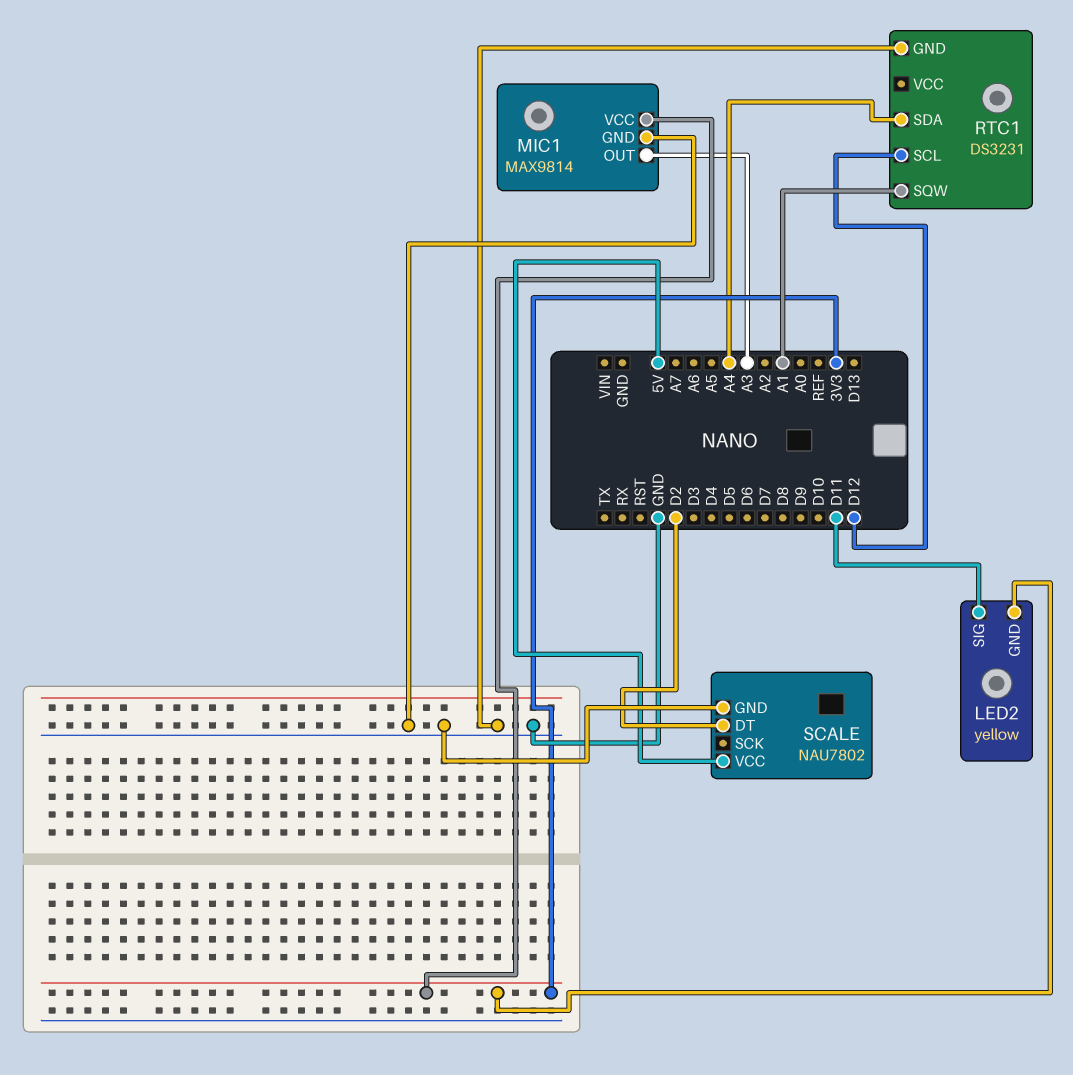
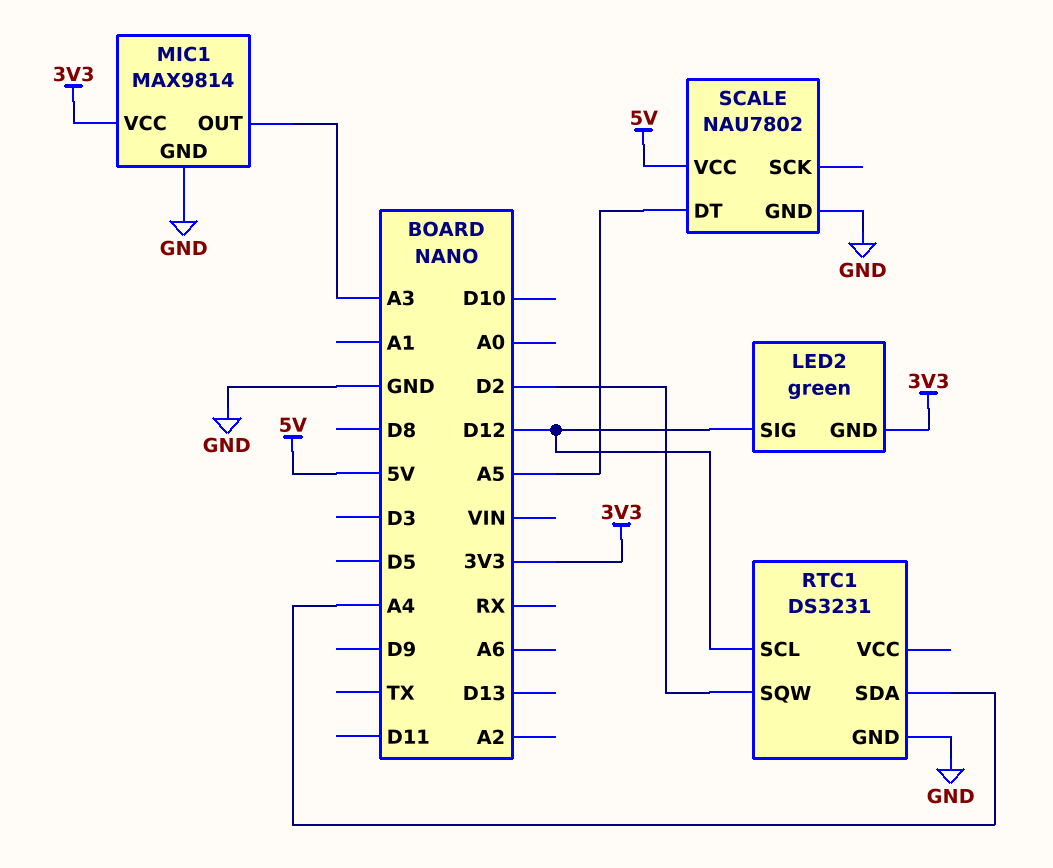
LED2: yellow -> green
LED2 pin SIG: D11 -> D12
RTC1 pin SQW: A1 -> D2
SCALE pin DT: D2 -> A5

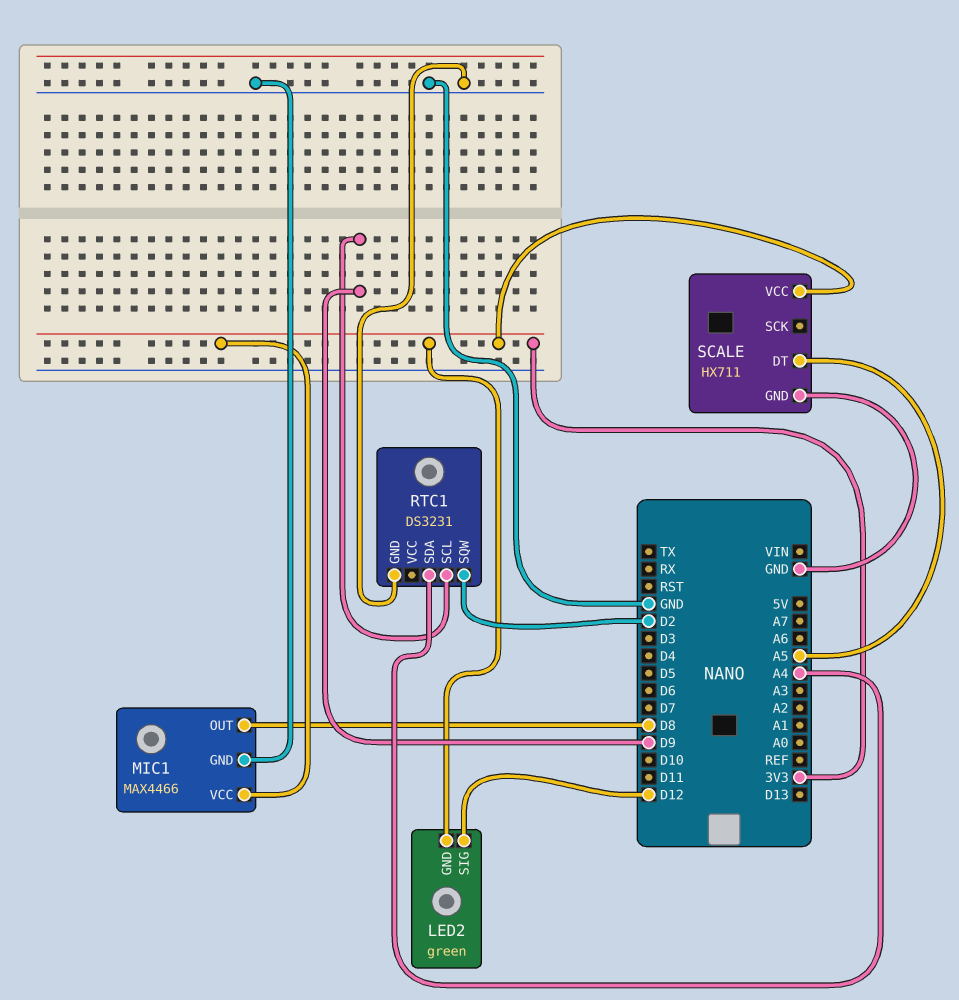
MIC1: MAX9814 -> MAX4466
MIC1 pin OUT: A3 -> D8
RTC1 pin SCL: D12 -> D9
SCALE: NAU7802 -> HX711
SCALE pin VCC: 5V -> 3V3

